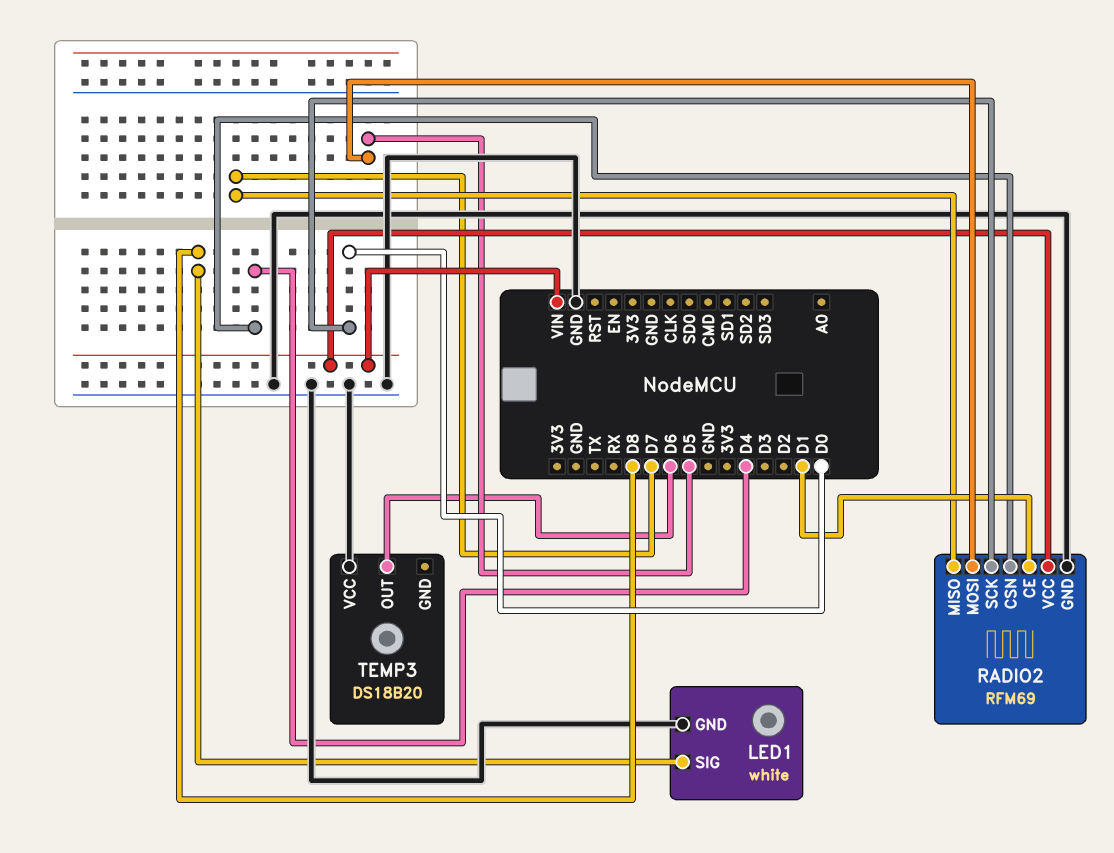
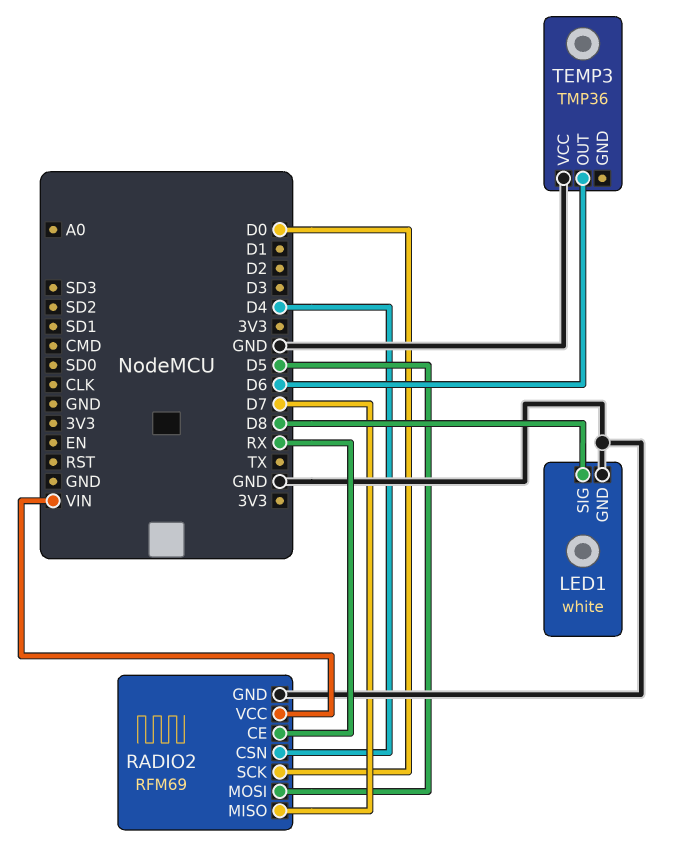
RADIO2 pin CE: D1 -> RX
TEMP3: DS18B20 -> TMP36

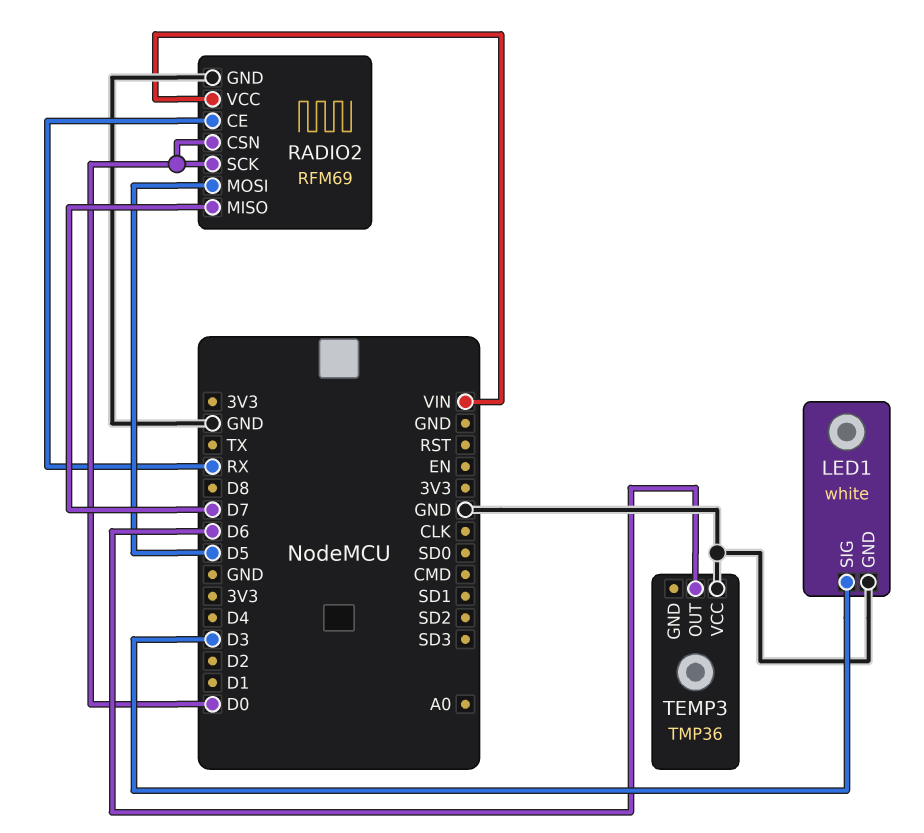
LED1 pin SIG: D8 -> D3
RADIO2 pin CSN: D4 -> D0

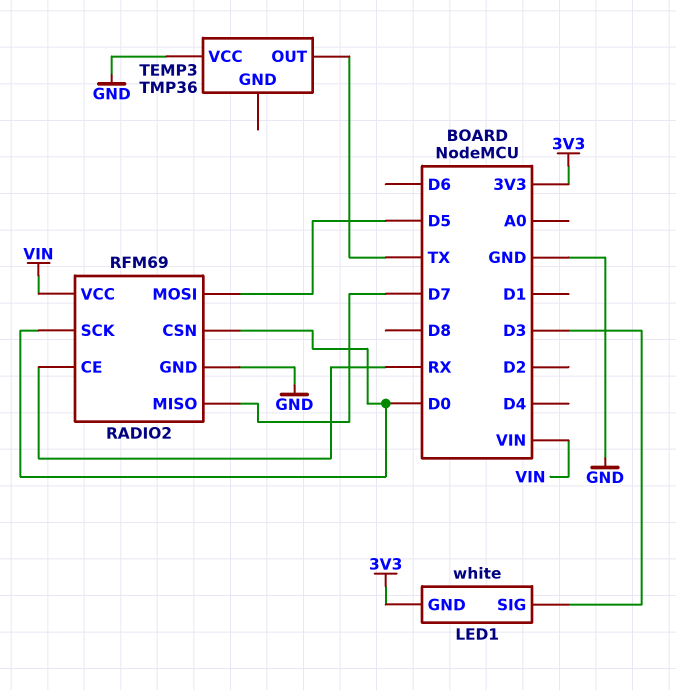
LED1 pin GND: GND -> 3V3
TEMP3 pin OUT: D6 -> TX

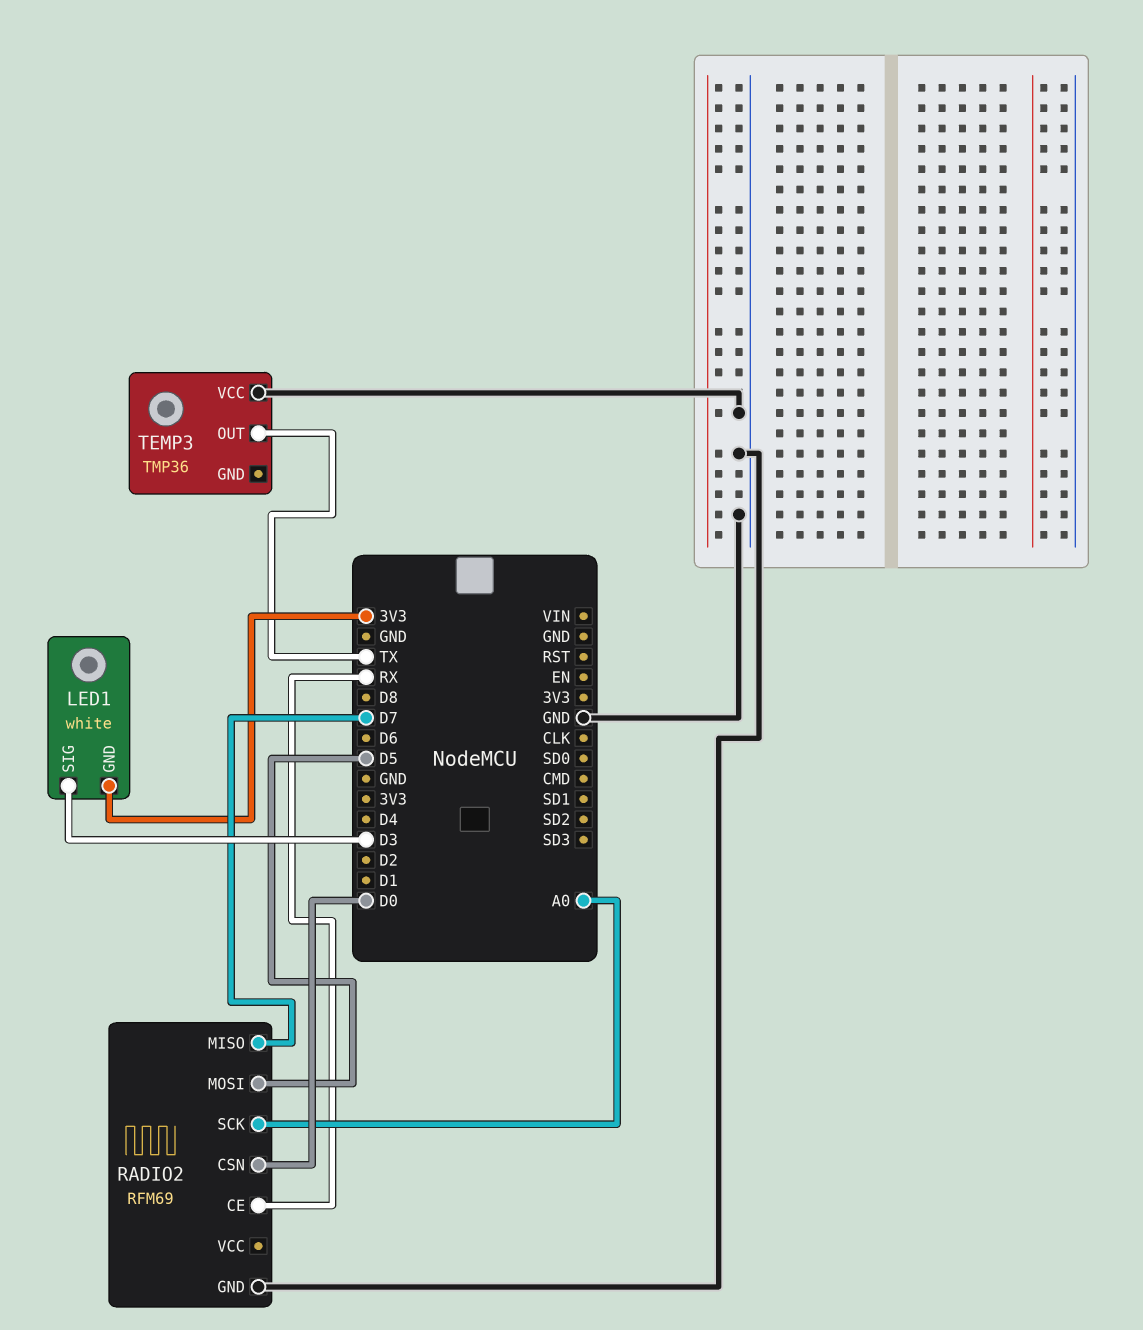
RADIO2 pin SCK: D0 -> A0
RADIO2 pin VCC: VIN -> none

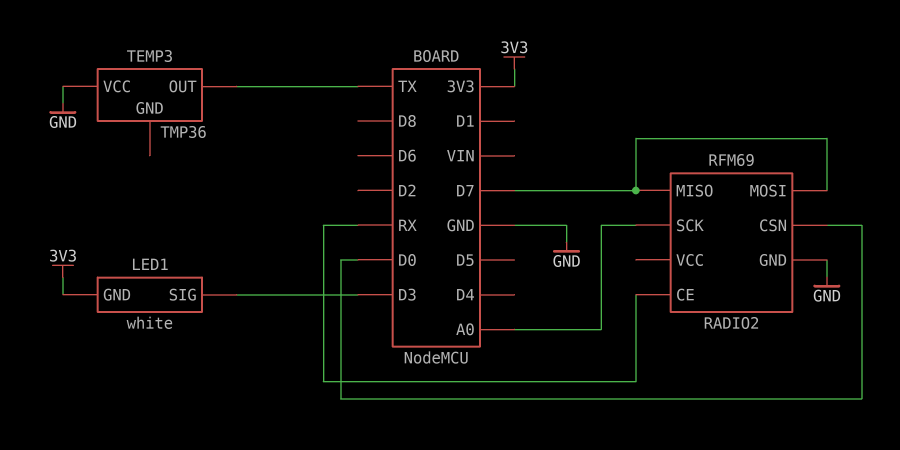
RADIO2 pin MOSI: D5 -> D7

